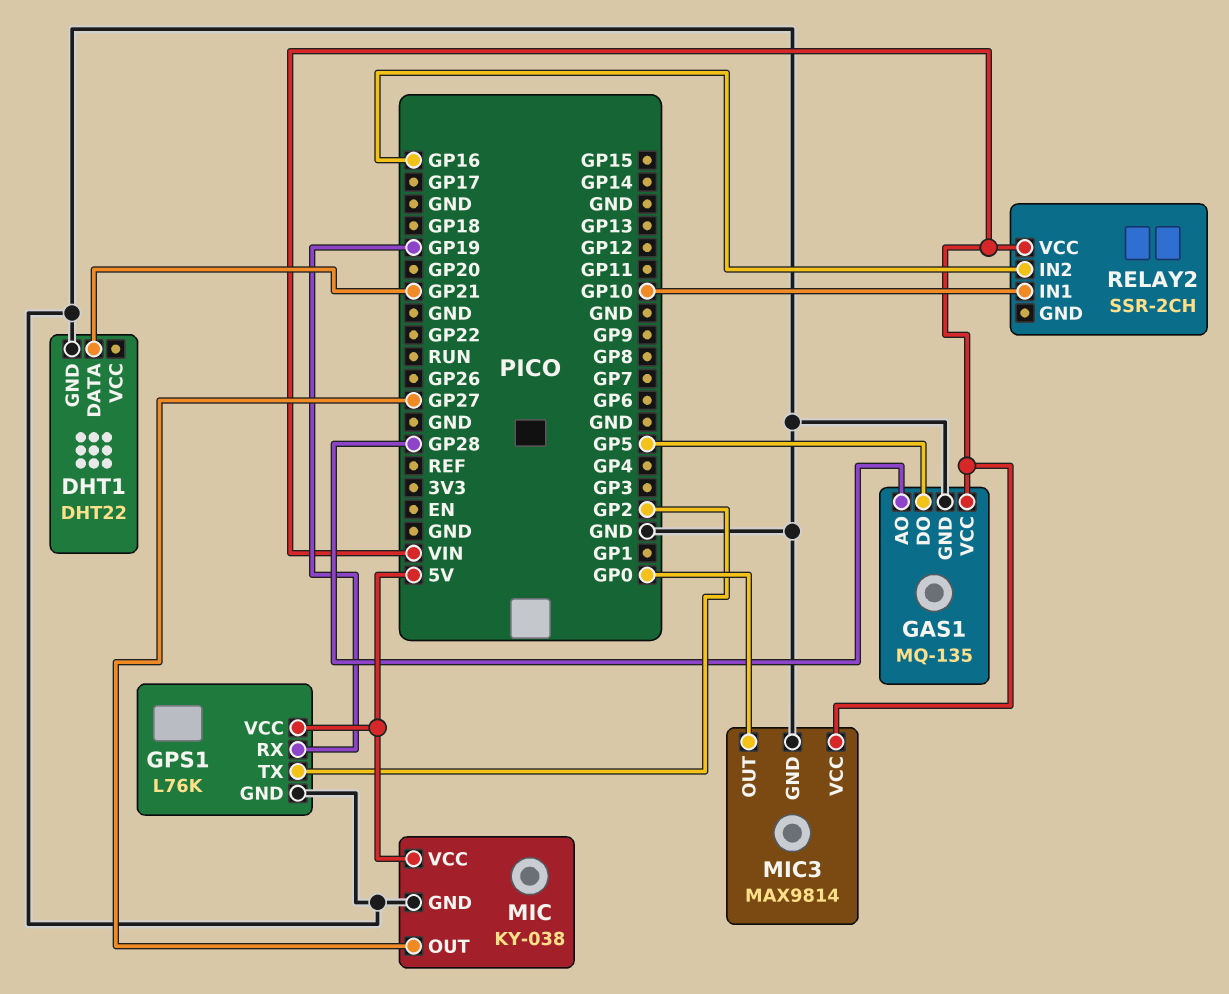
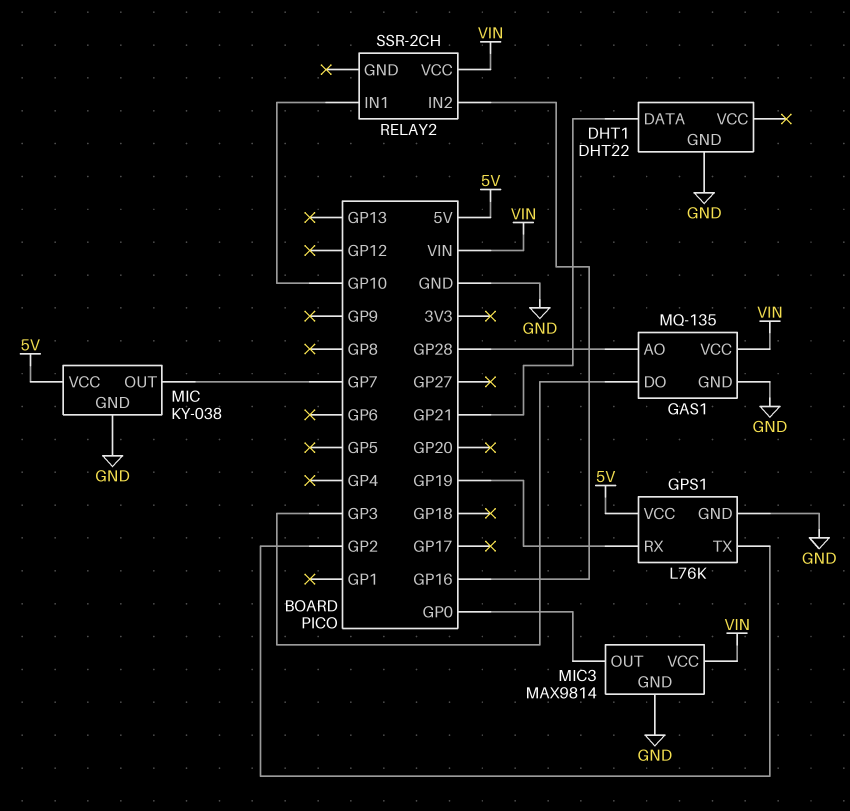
GAS1 pin DO: GP5 -> GP3
MIC pin OUT: GP27 -> GP7

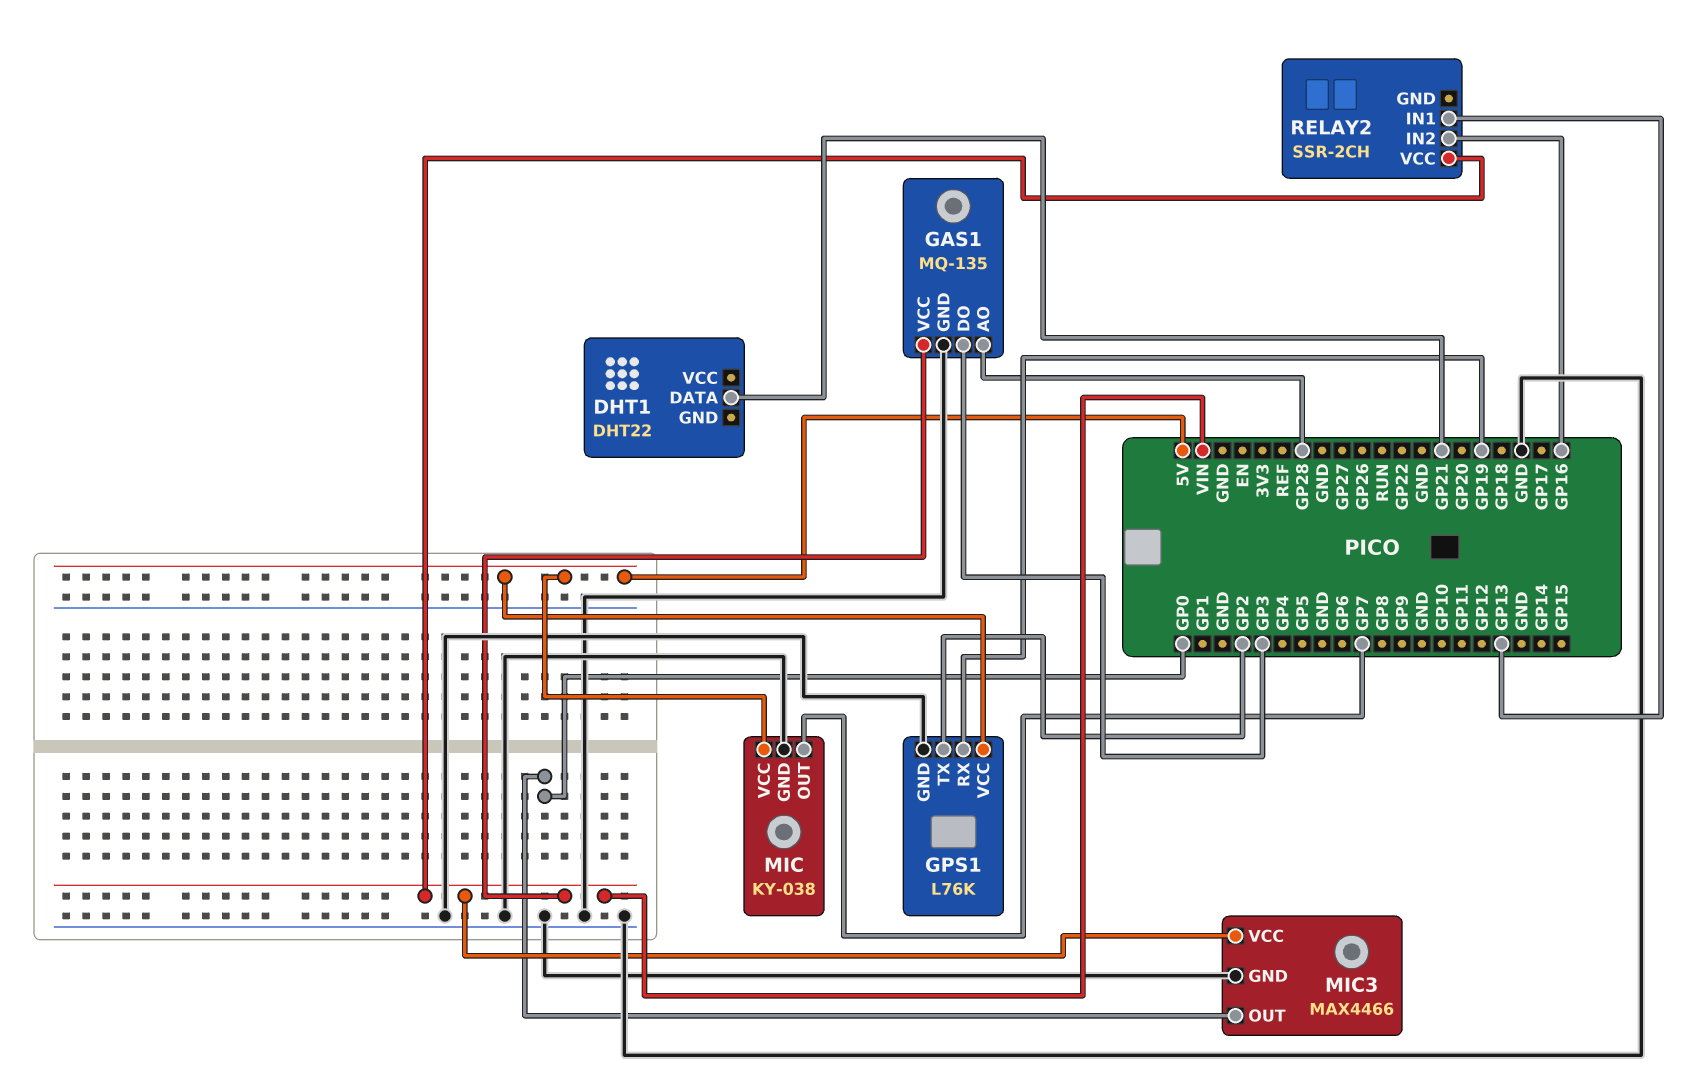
DHT1 pin GND: GND -> none
MIC3: MAX9814 -> MAX4466
RELAY2 pin IN1: GP10 -> GP13

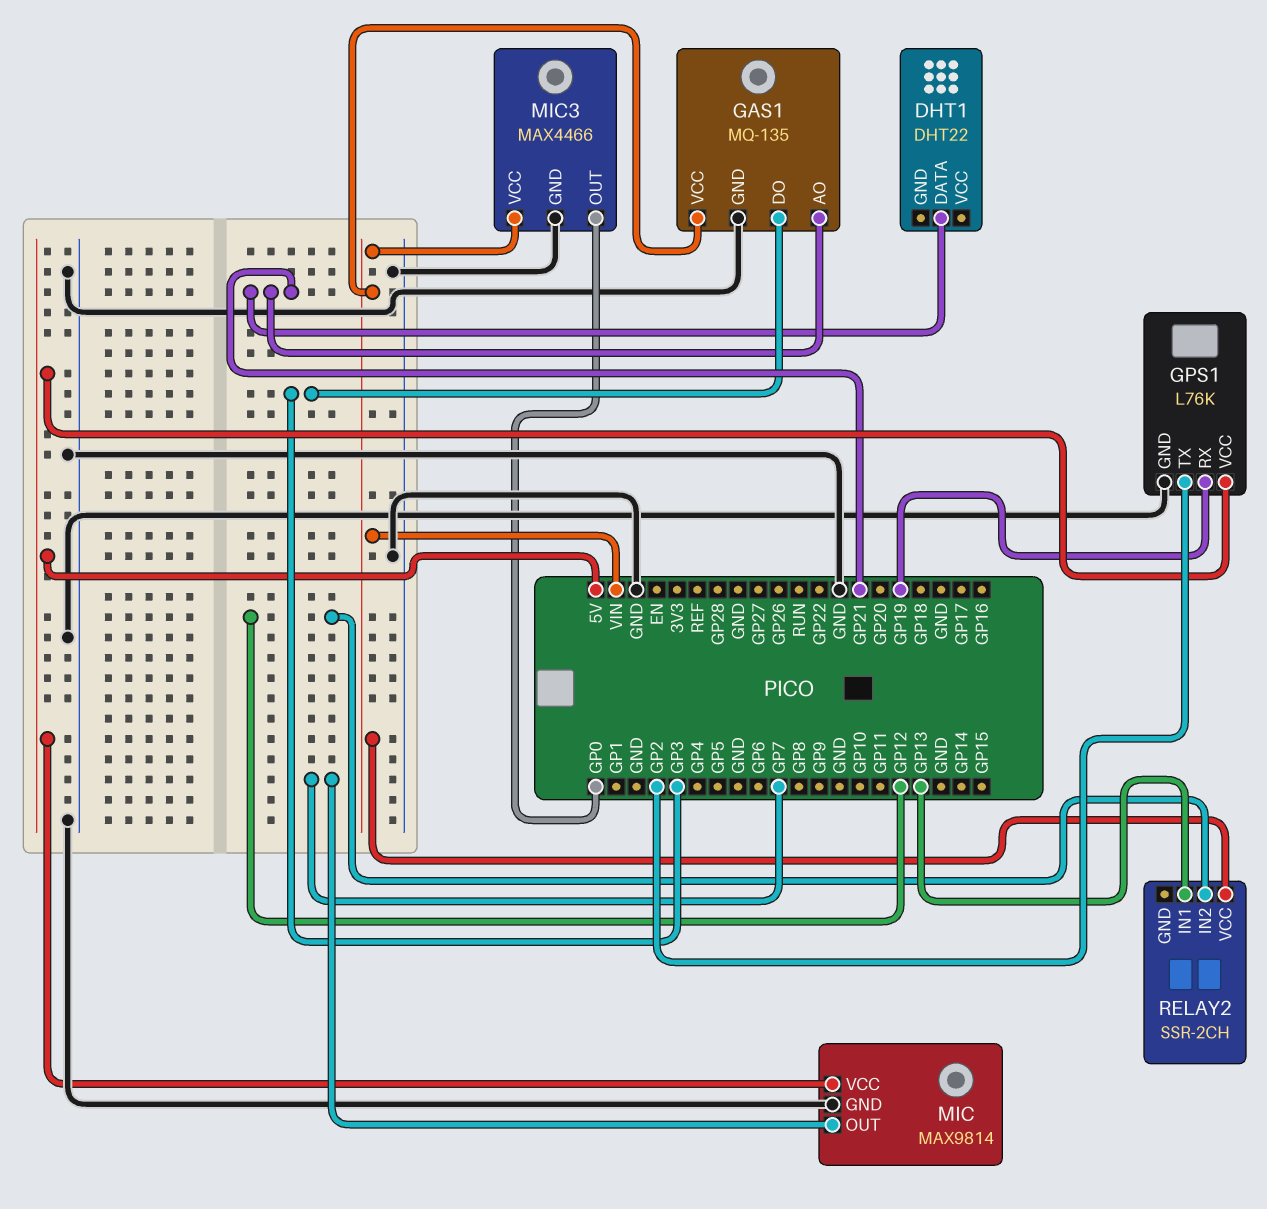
GAS1 pin AO: GP28 -> GP21
MIC: KY-038 -> MAX9814
RELAY2 pin IN2: GP16 -> GP12

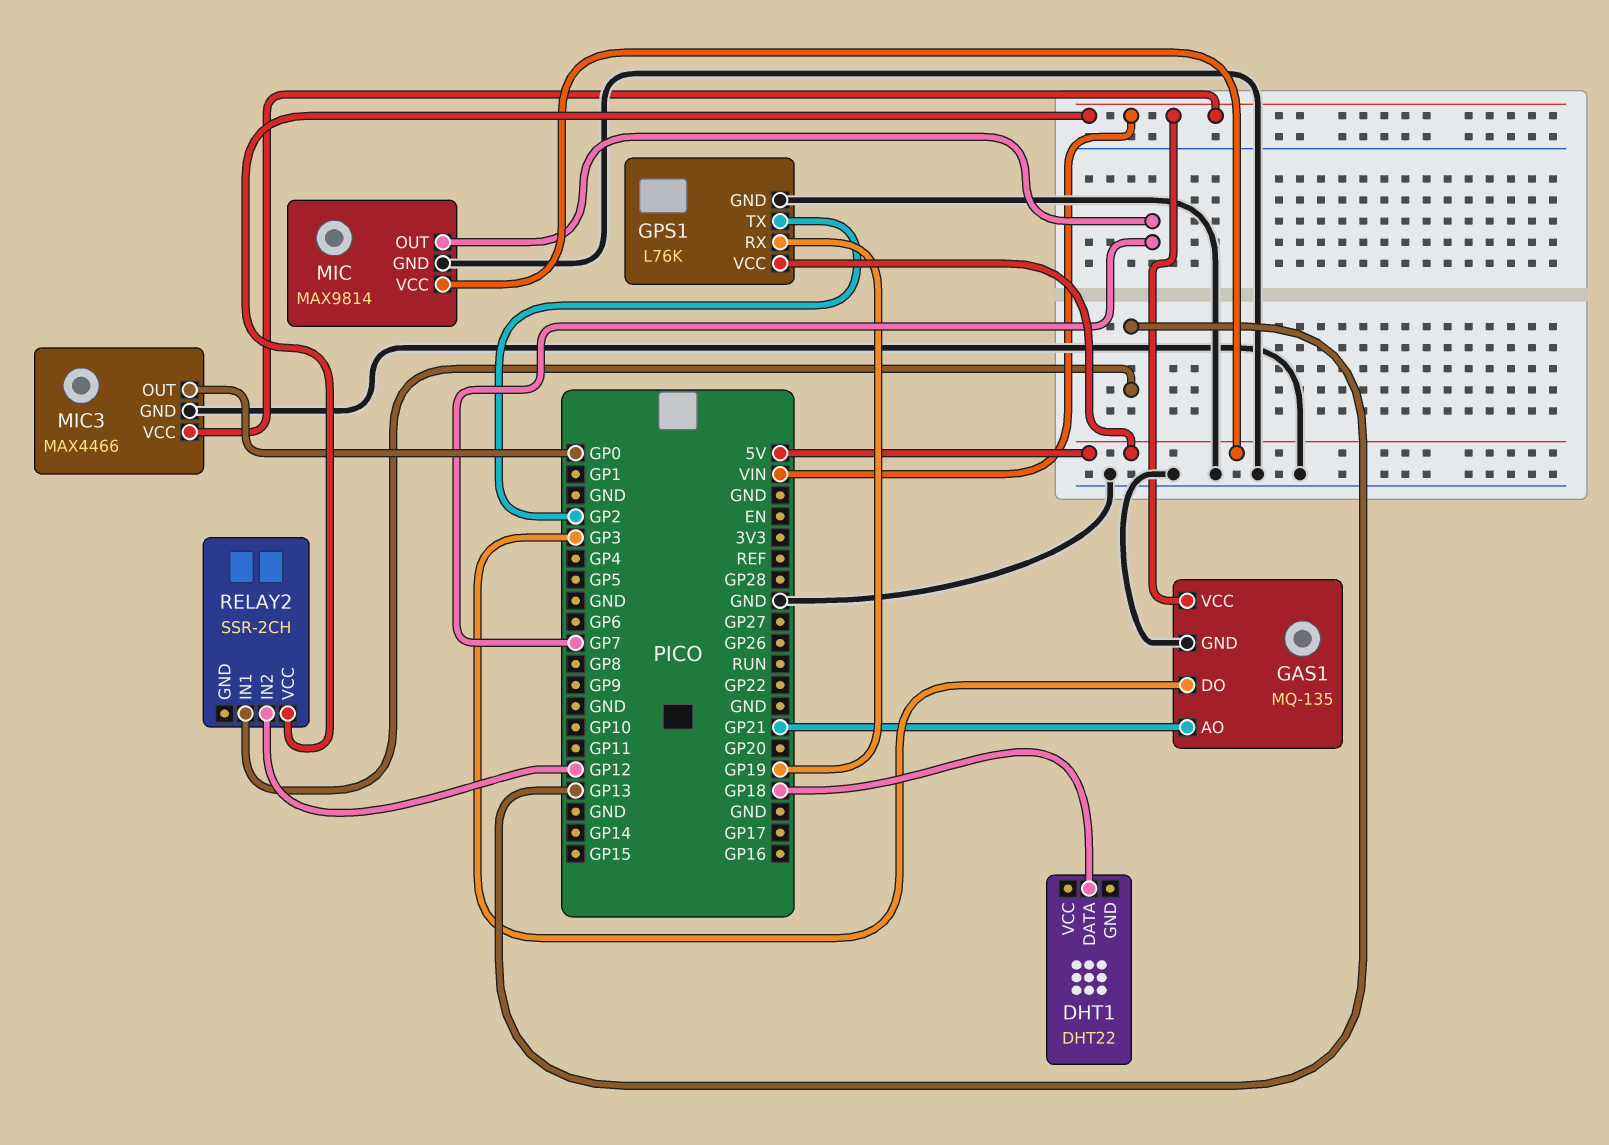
DHT1 pin DATA: GP21 -> GP18

